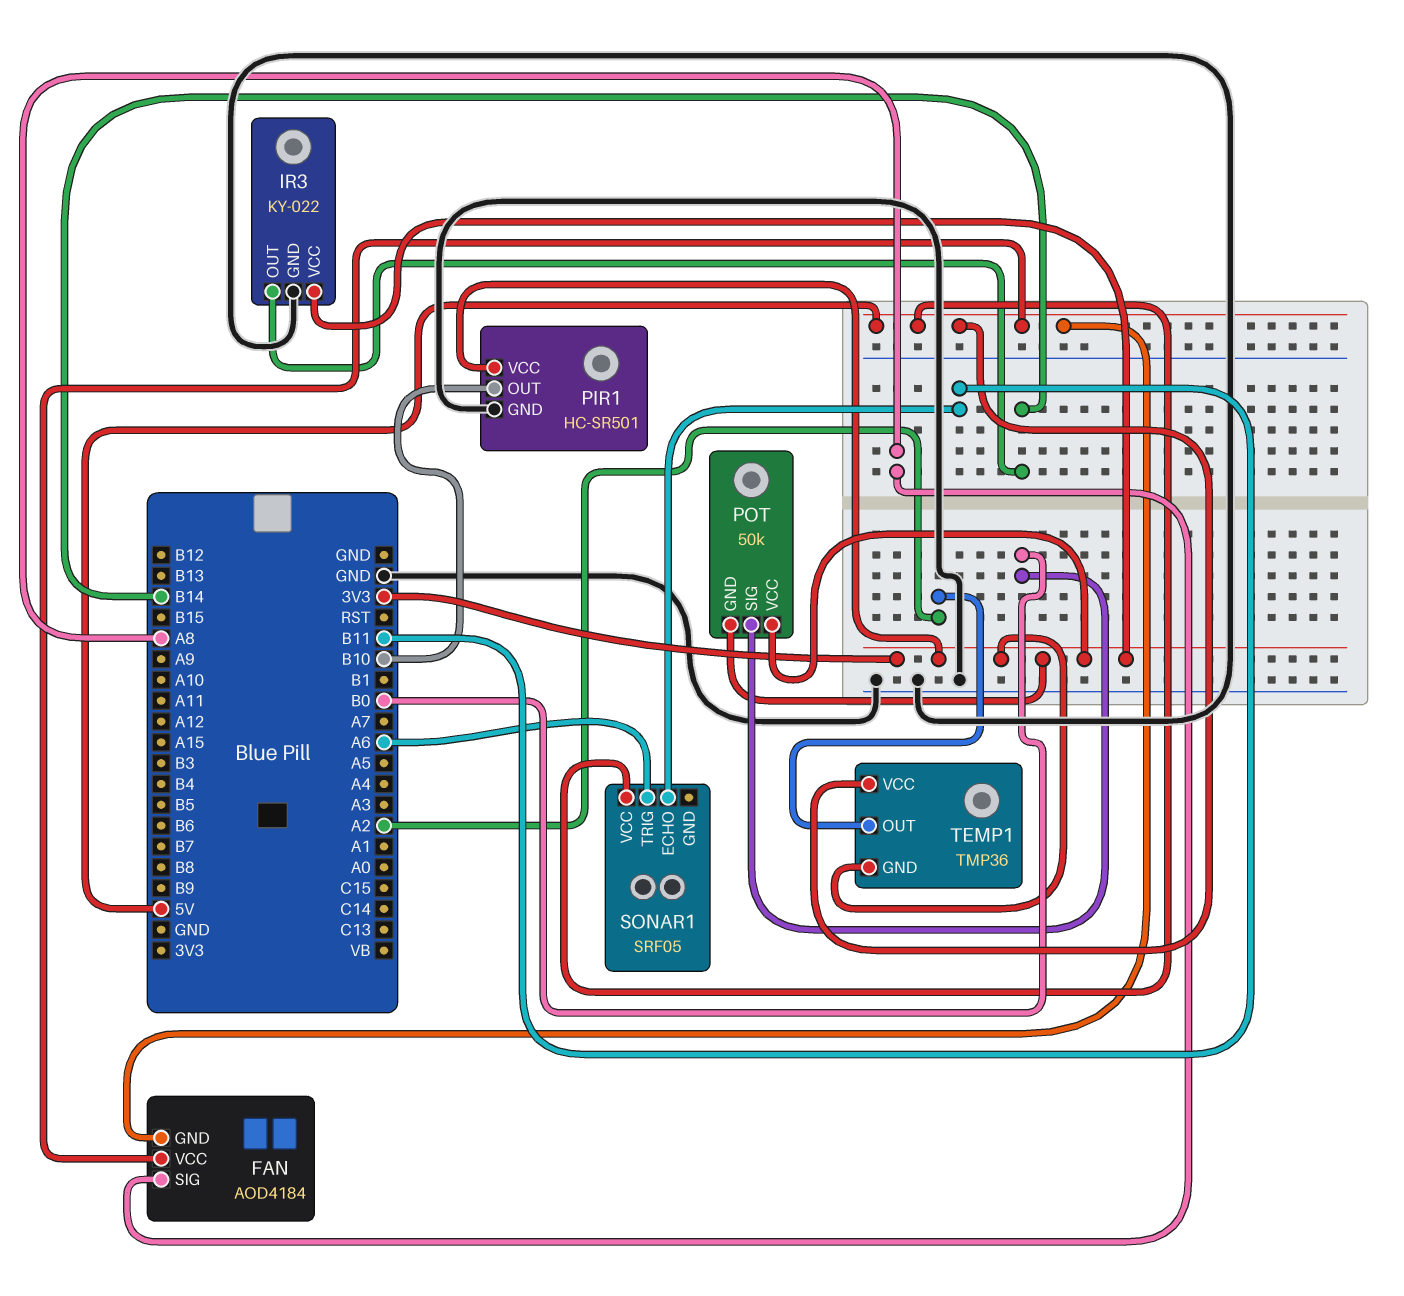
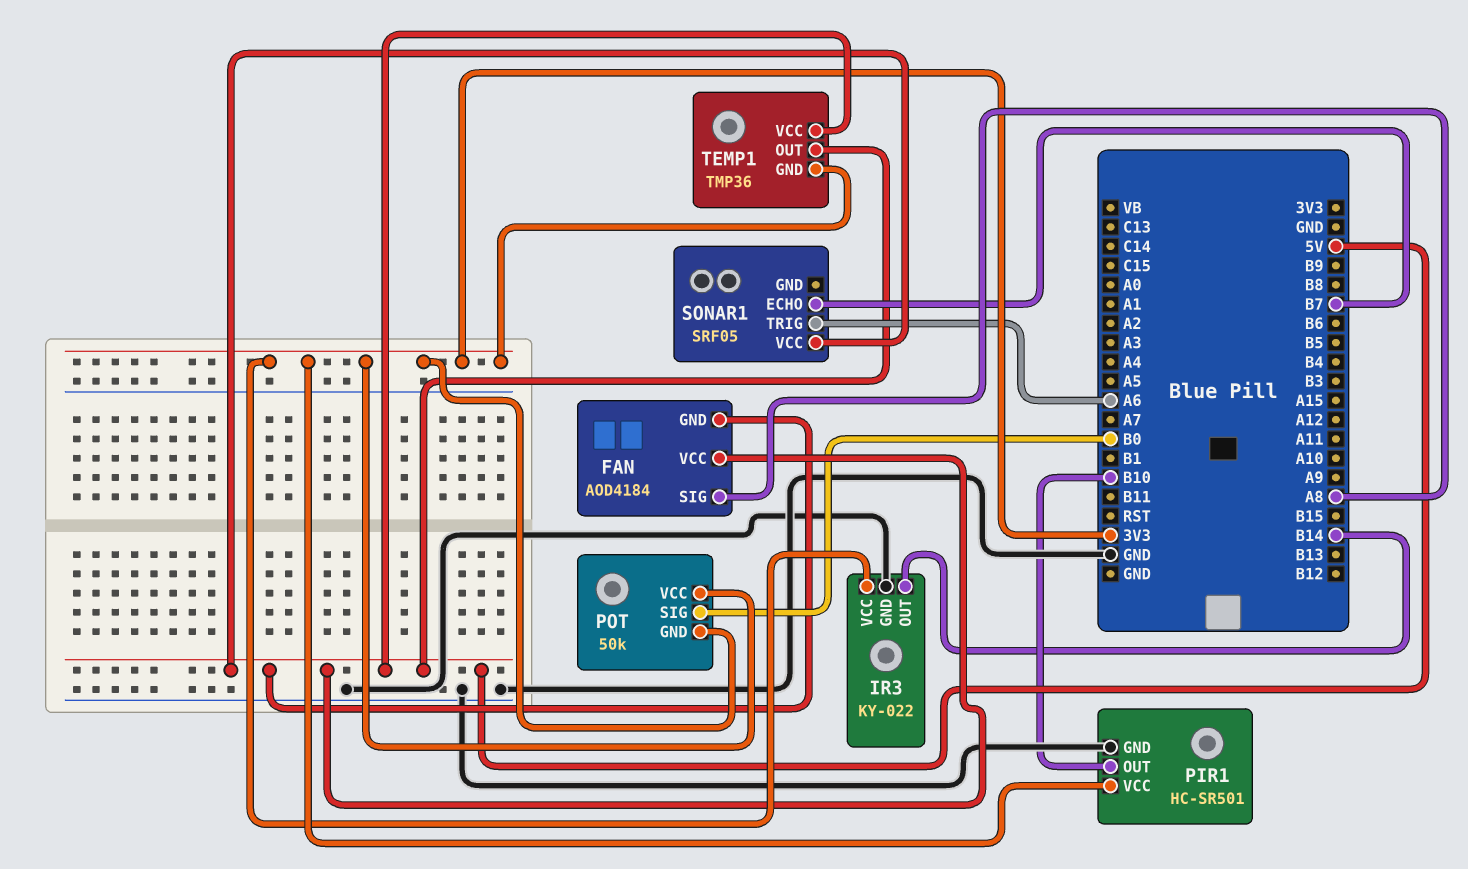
SONAR1 pin ECHO: B11 -> B7
TEMP1 pin OUT: A2 -> 5V

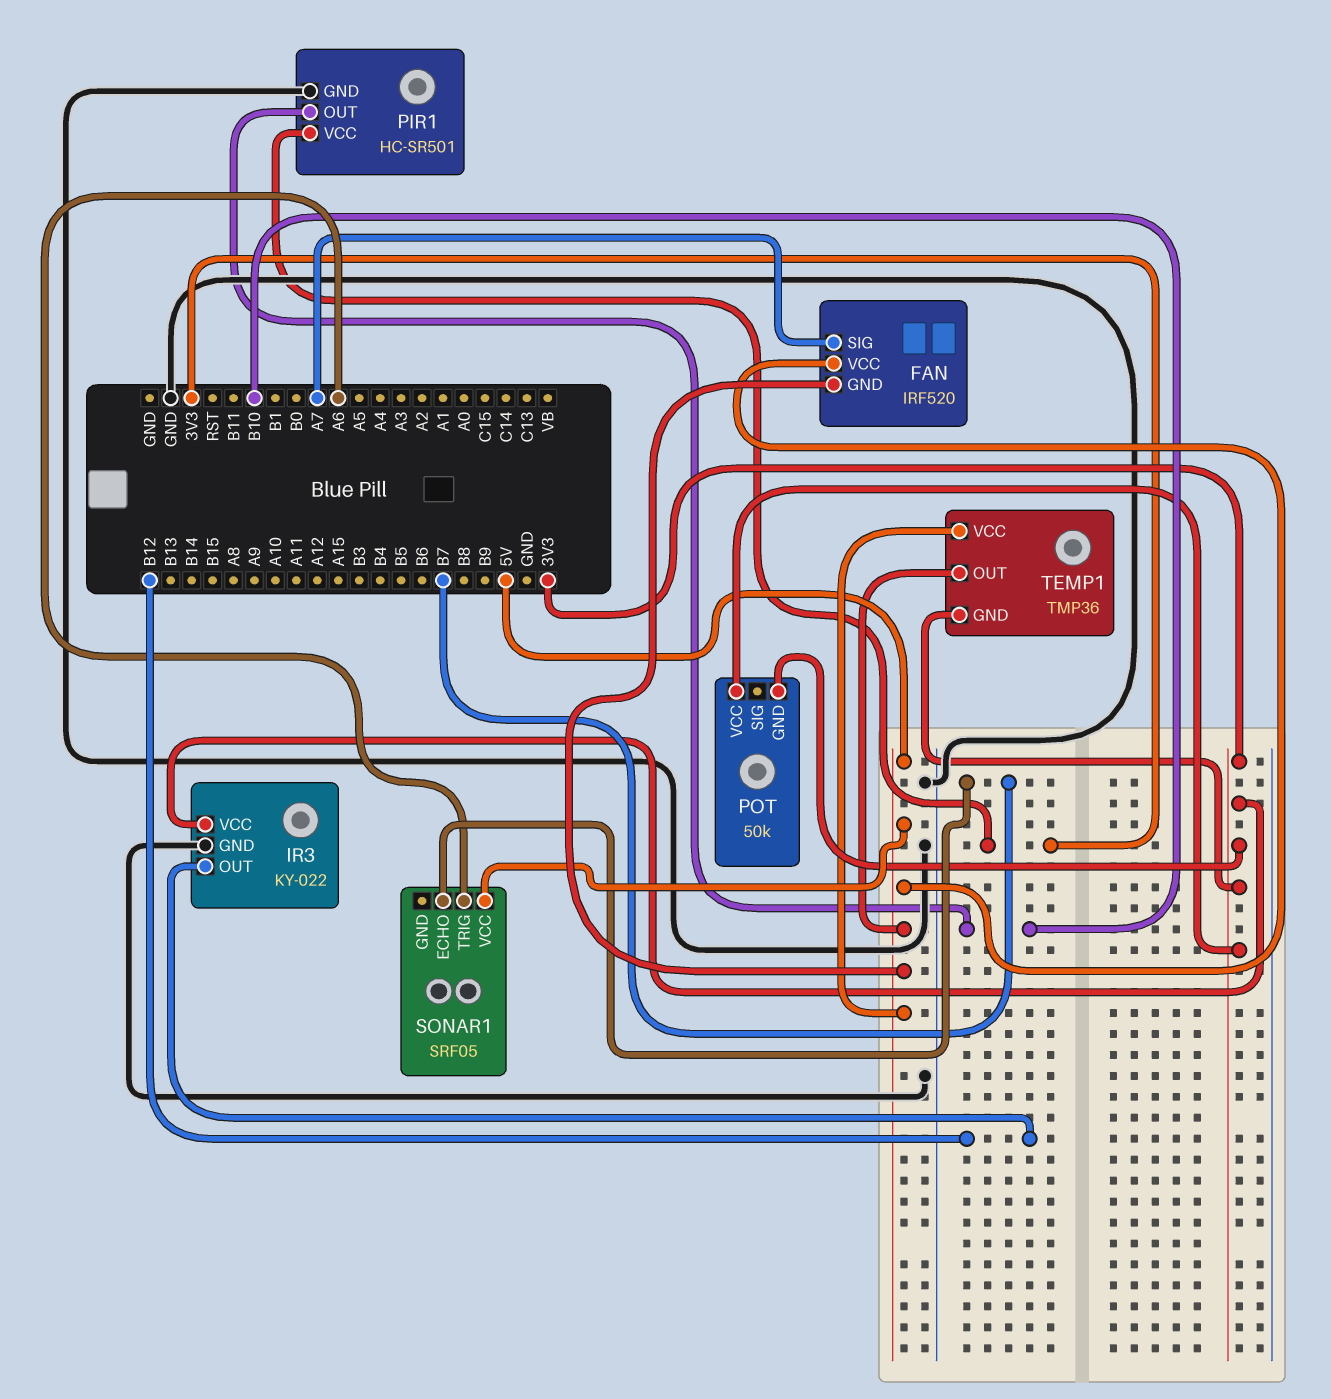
FAN: AOD4184 -> IRF520
FAN pin SIG: A8 -> A7
IR3 pin OUT: B14 -> B12
POT pin SIG: B0 -> none

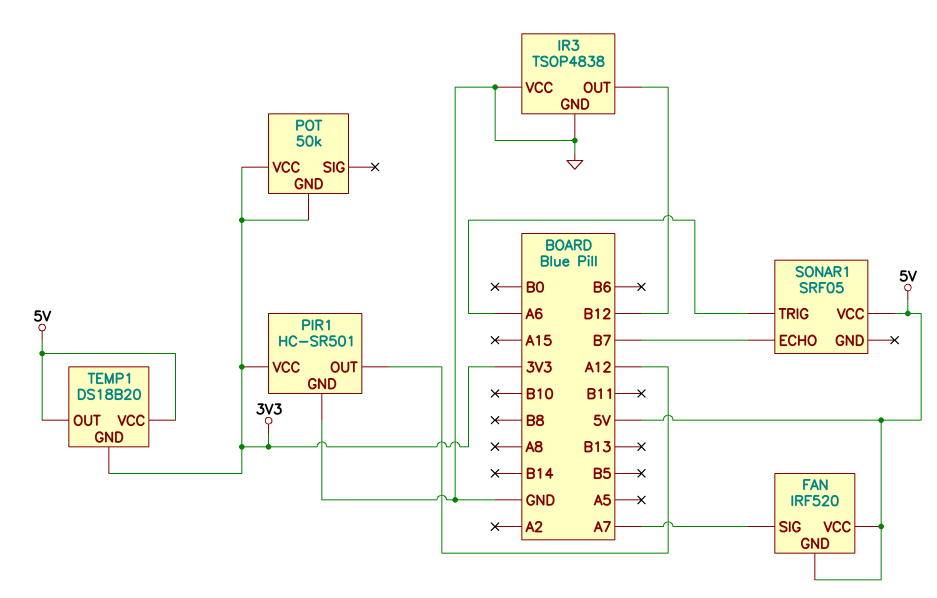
IR3: KY-022 -> TSOP4838
IR3 pin VCC: 3V3 -> GND
PIR1 pin OUT: B10 -> A12
TEMP1: TMP36 -> DS18B20

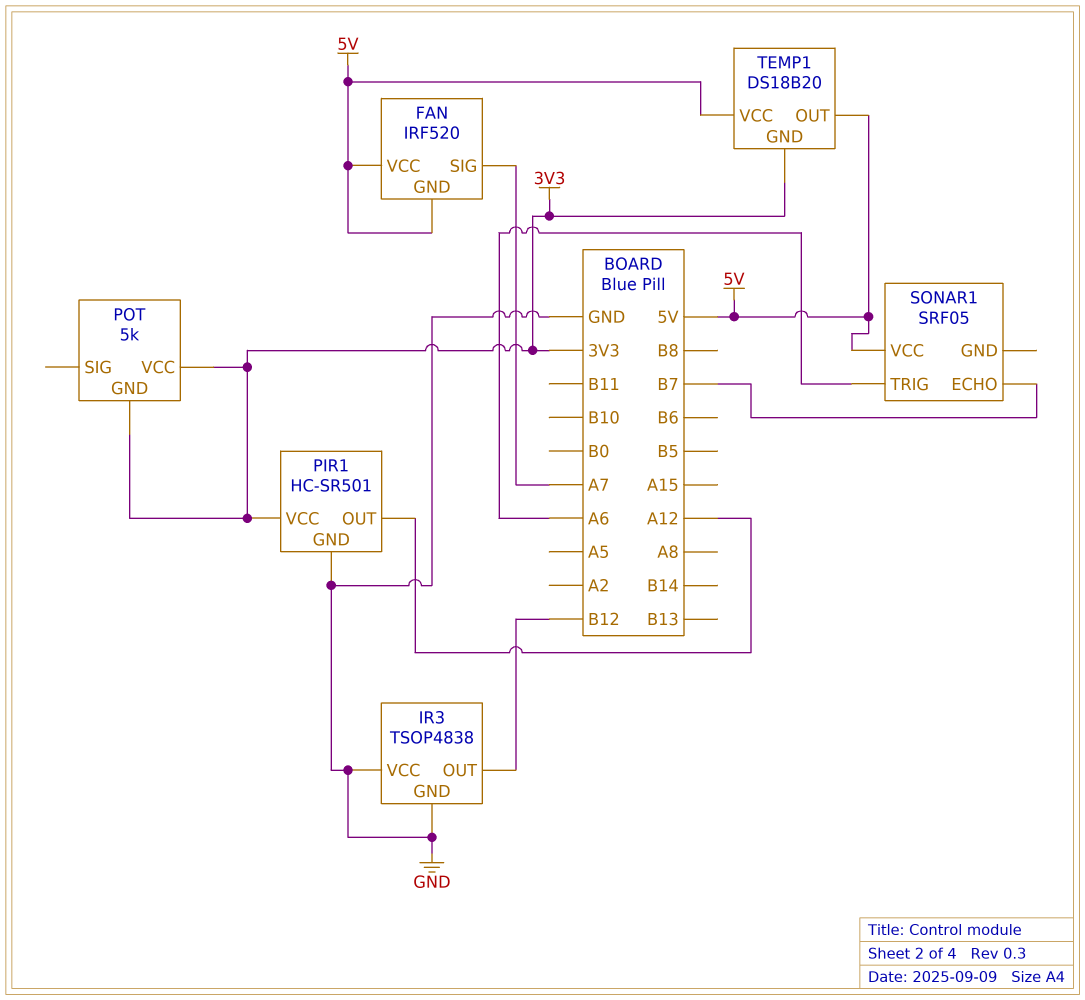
POT: 50k -> 5k

